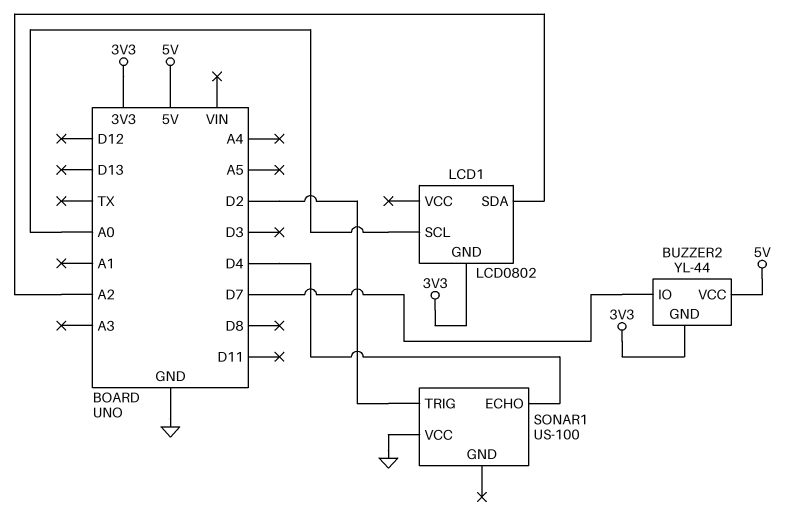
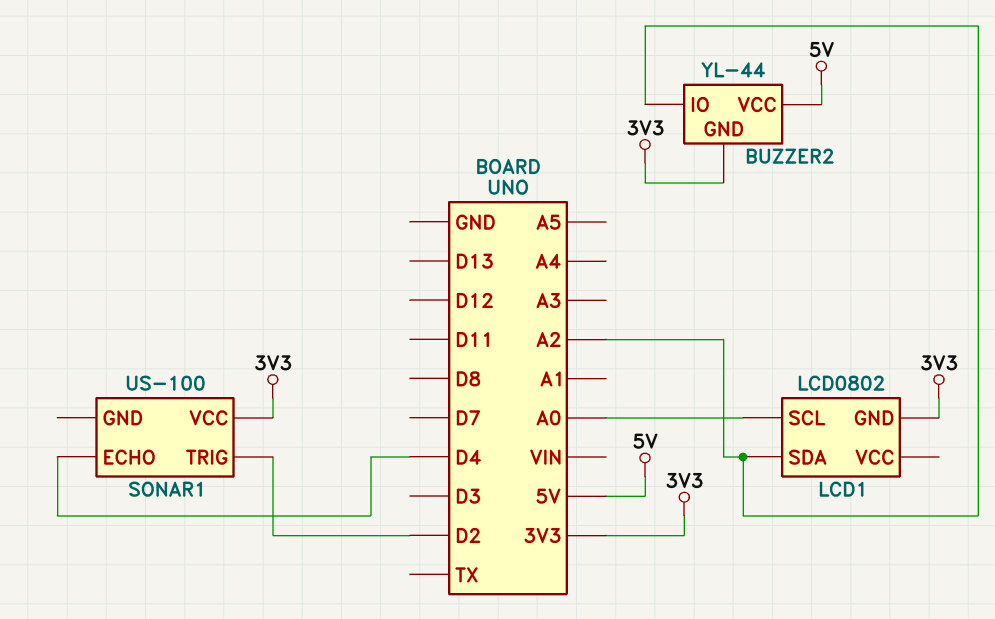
BUZZER2 pin IO: D7 -> A2
SONAR1 pin VCC: GND -> 3V3

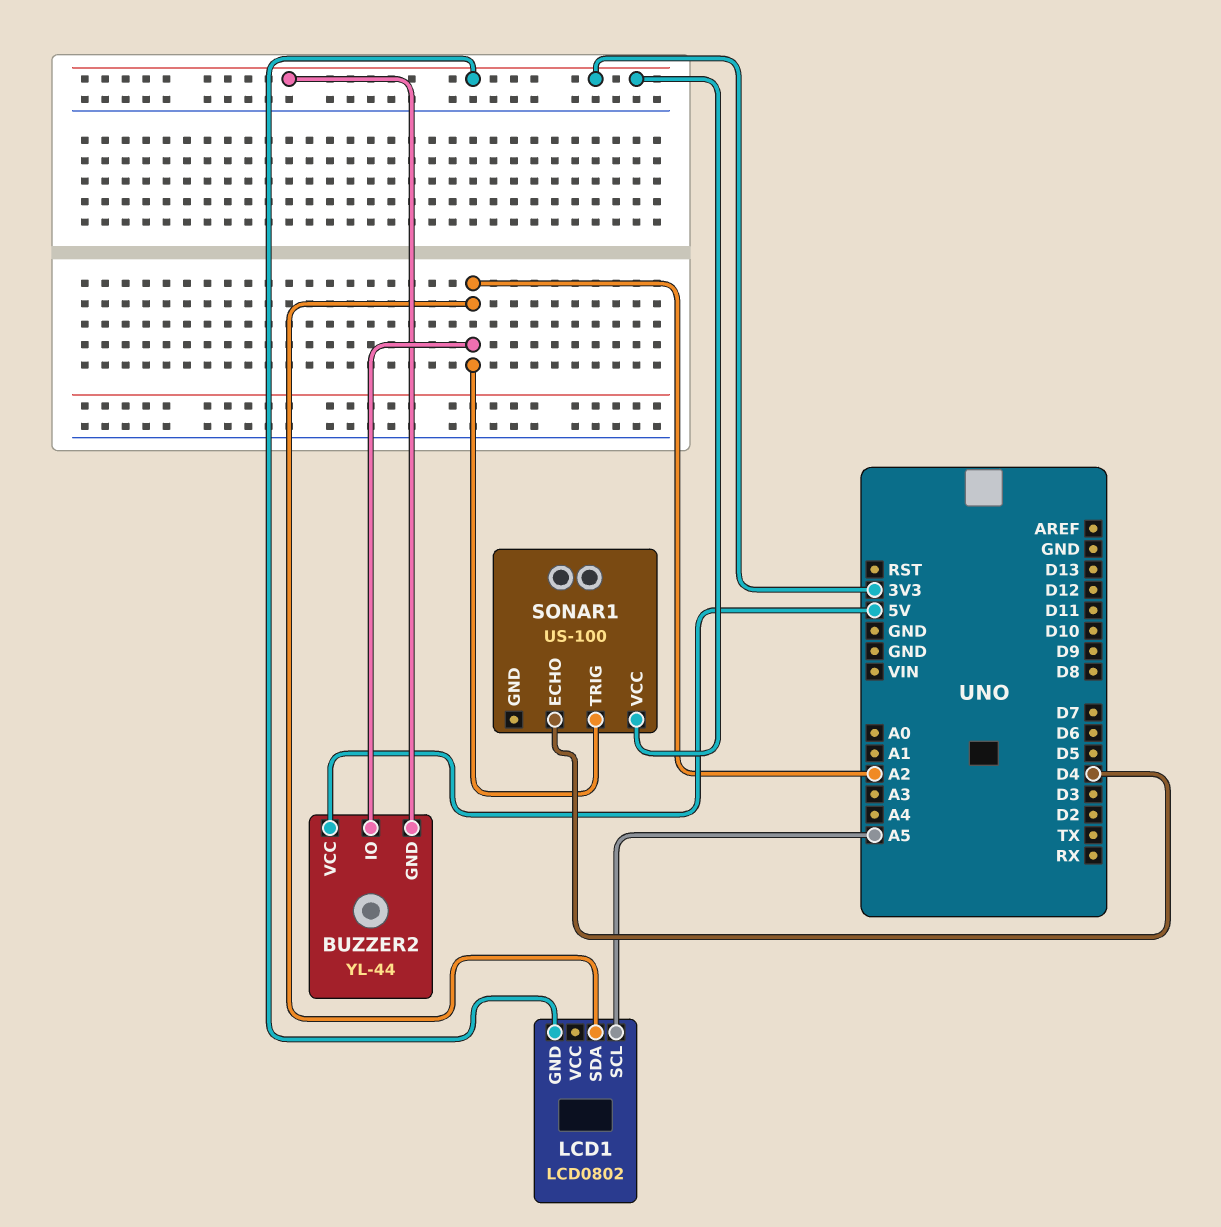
LCD1 pin SCL: A0 -> A5
SONAR1 pin TRIG: D2 -> A2

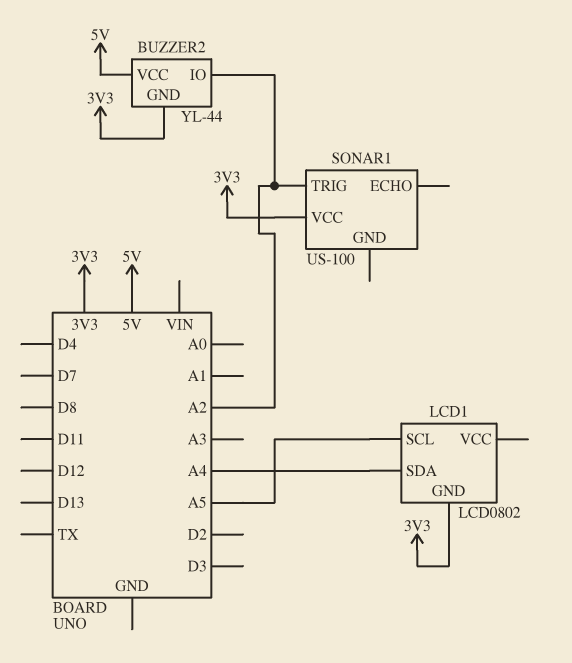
LCD1 pin SDA: A2 -> A4
SONAR1 pin ECHO: D4 -> none

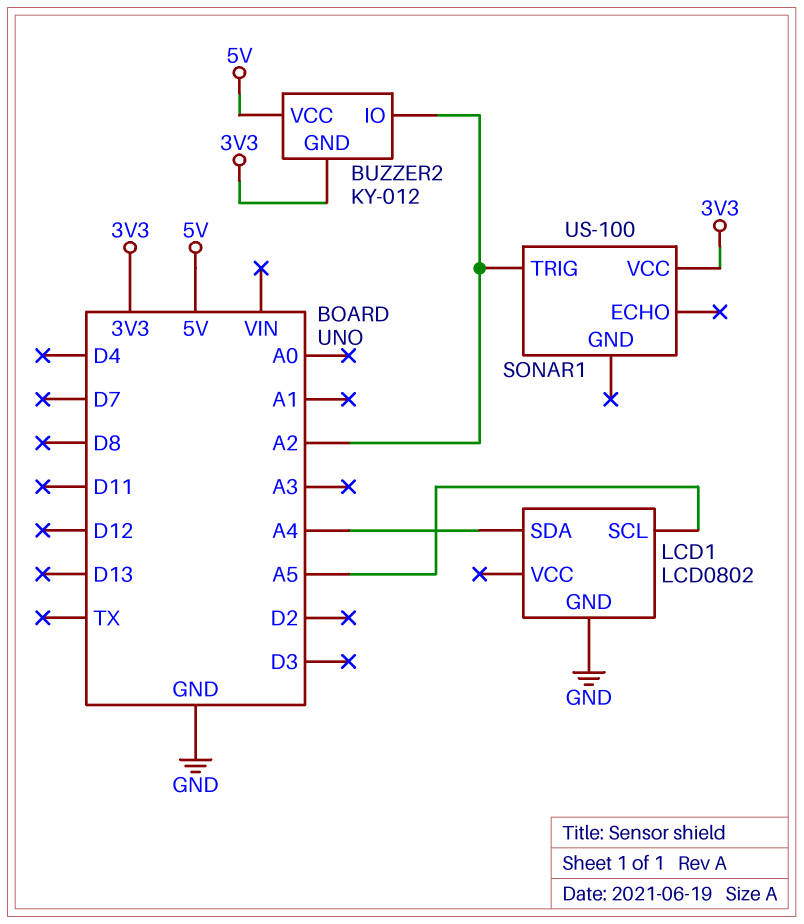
BUZZER2: YL-44 -> KY-012
LCD1 pin GND: 3V3 -> GND

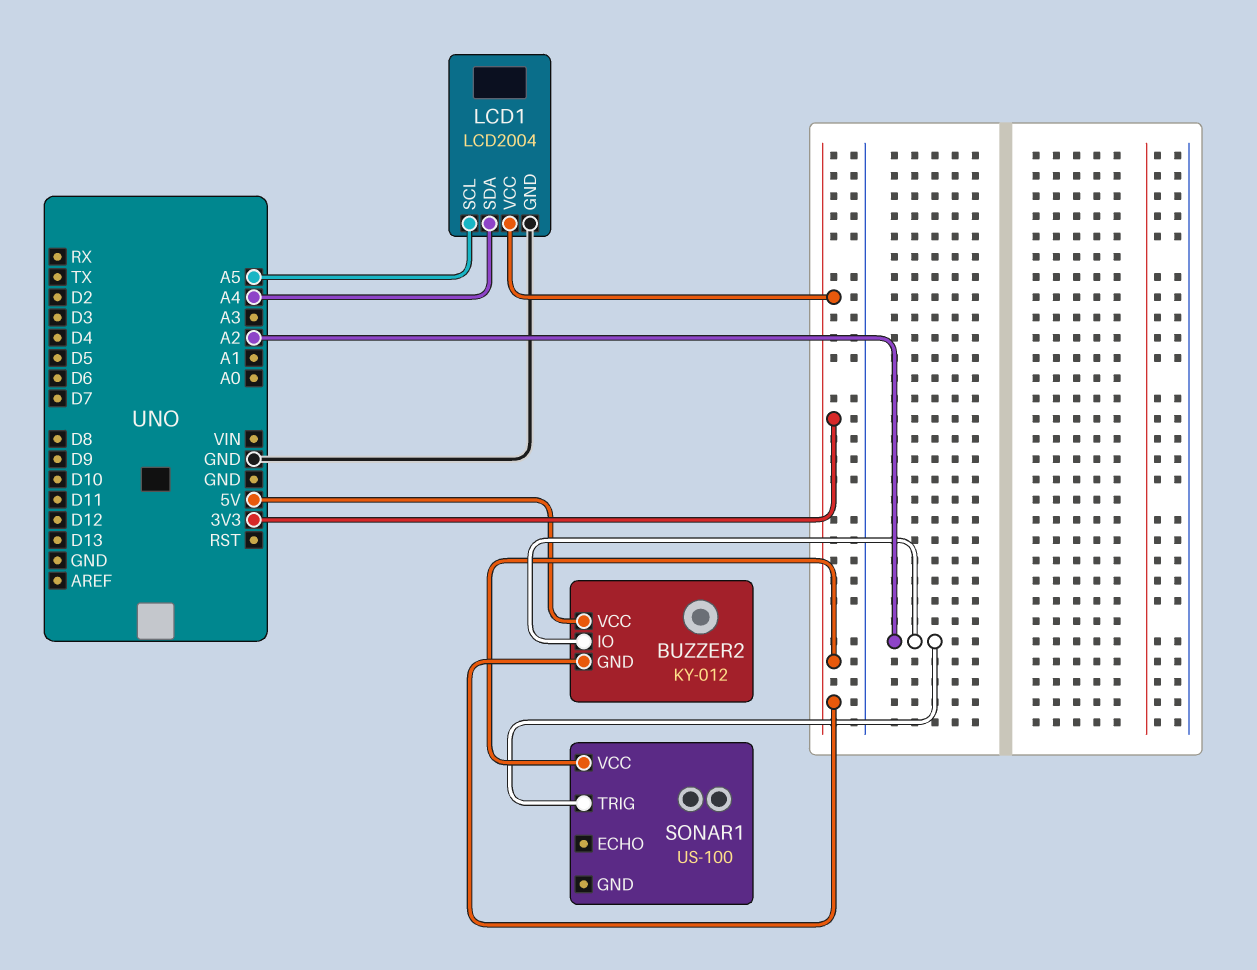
LCD1: LCD0802 -> LCD2004
LCD1 pin VCC: none -> 3V3

